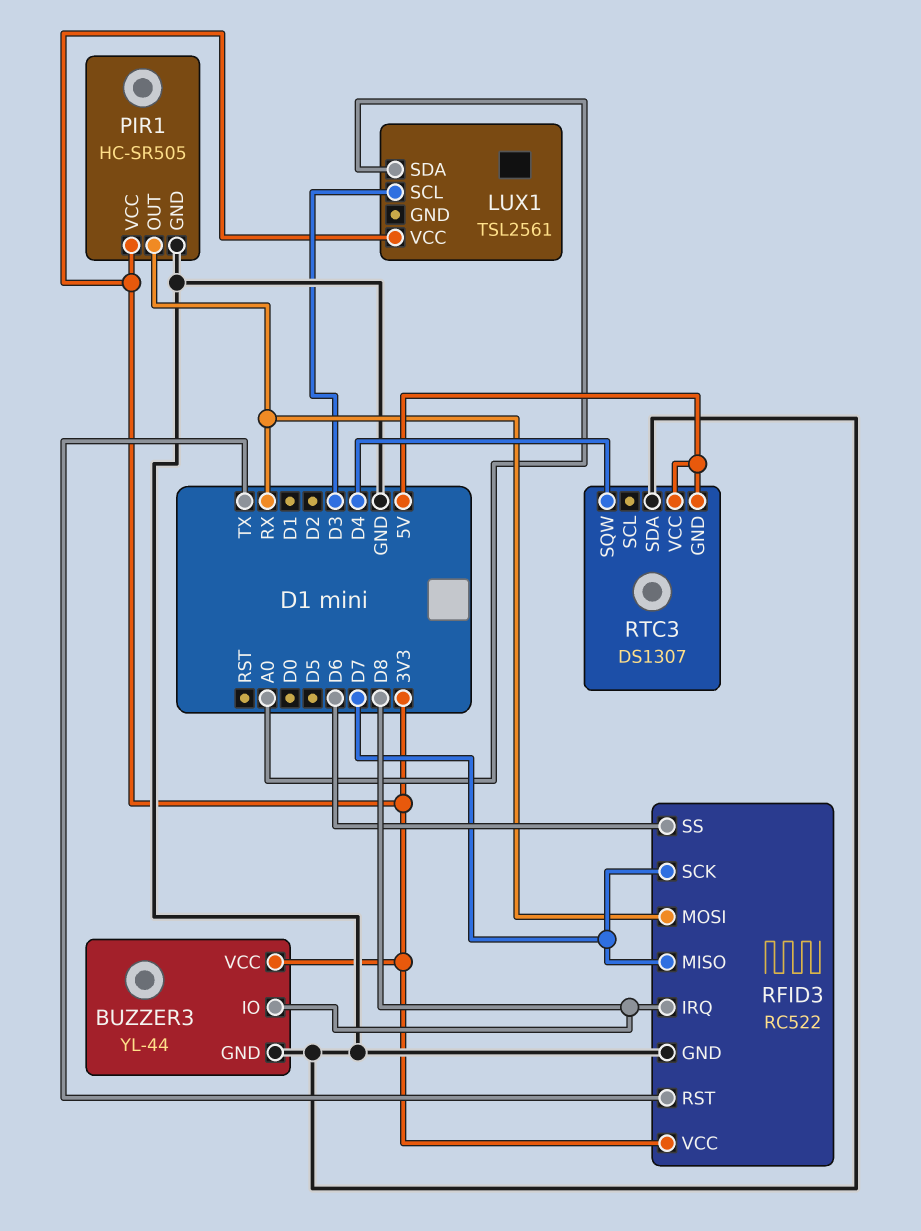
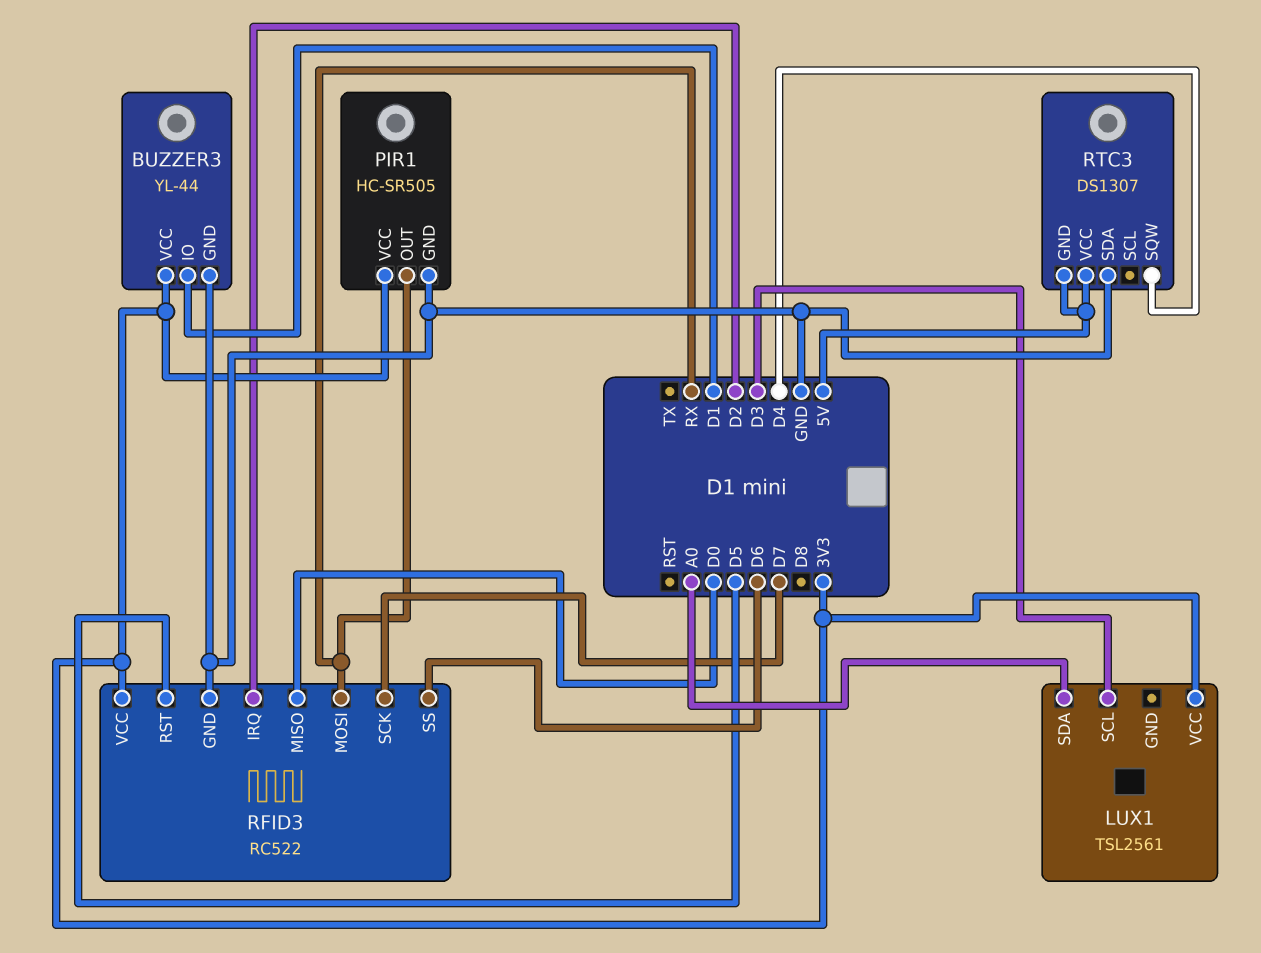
BUZZER3 pin IO: D8 -> D1
RFID3 pin IRQ: D8 -> D2
RFID3 pin MISO: D7 -> D0
RFID3 pin RST: TX -> D5

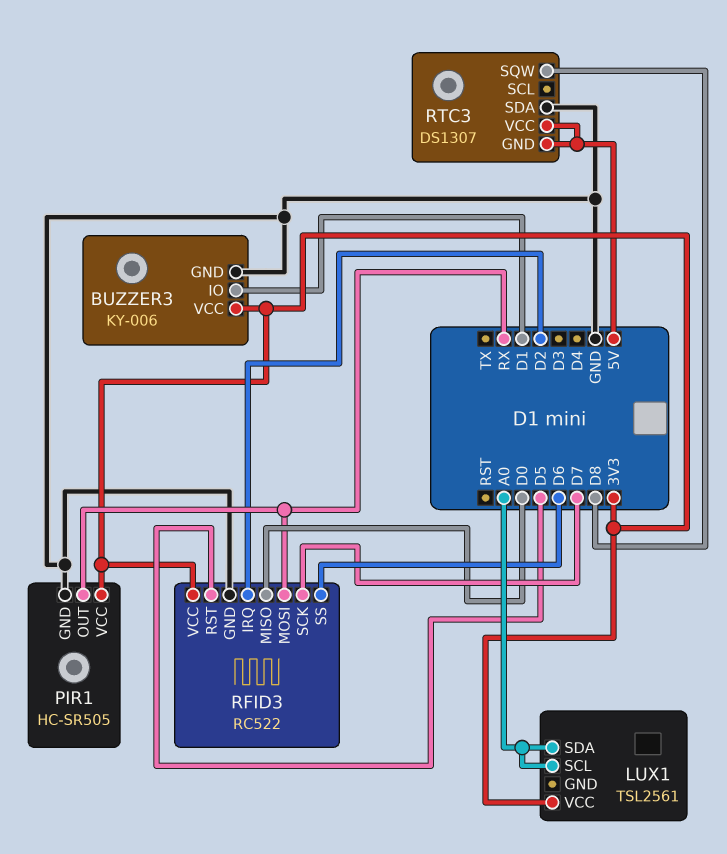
BUZZER3: YL-44 -> KY-006
LUX1 pin SCL: D3 -> A0
RTC3 pin SQW: D4 -> D8

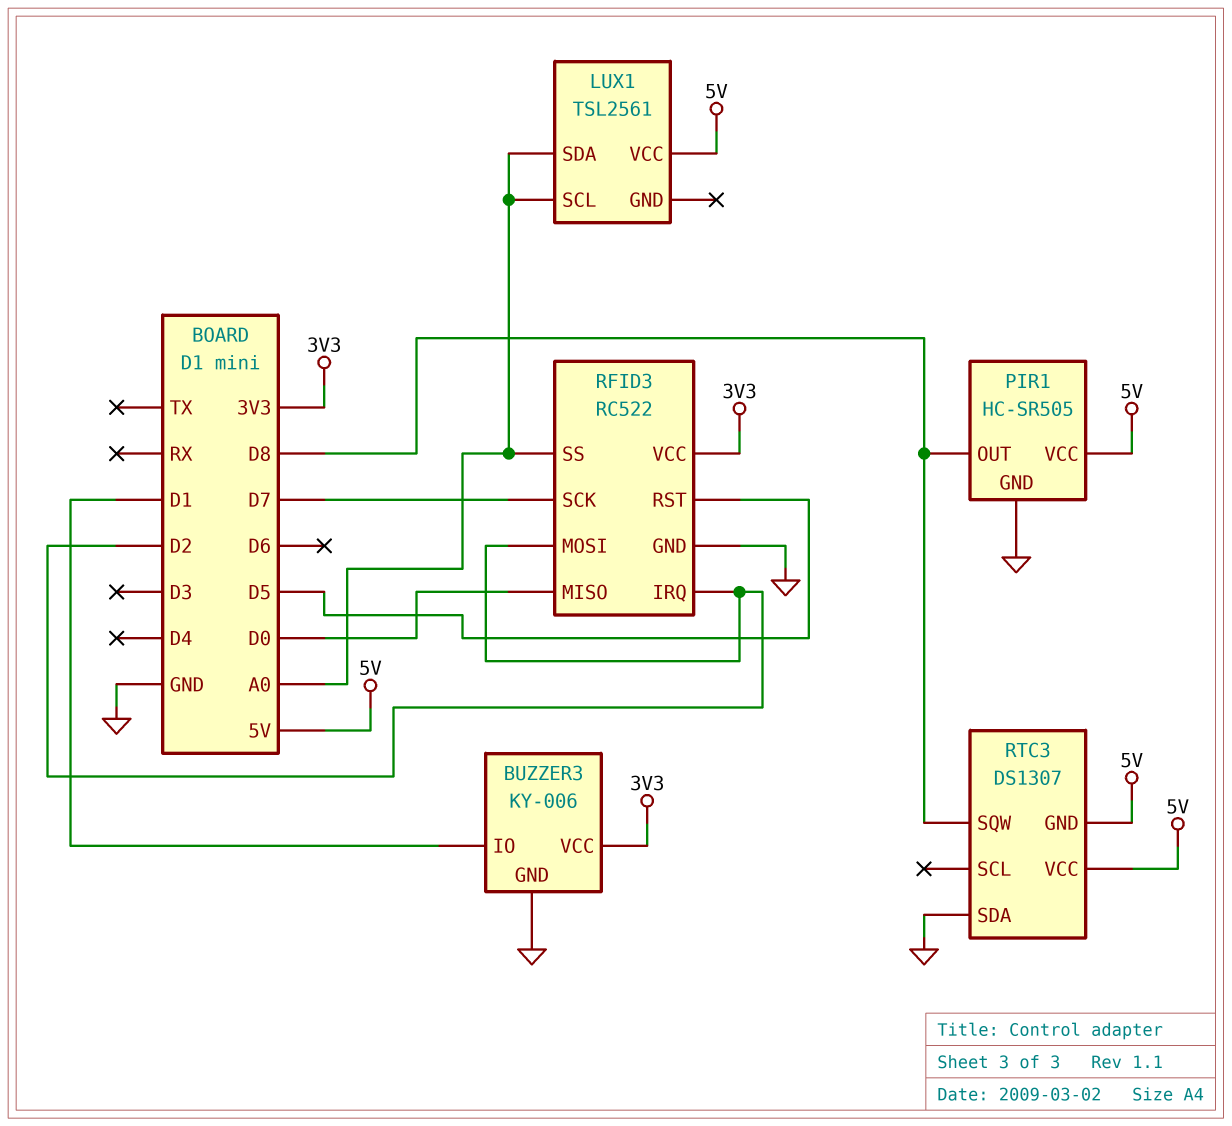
LUX1 pin VCC: 3V3 -> 5V
PIR1 pin OUT: RX -> D8
PIR1 pin VCC: 3V3 -> 5V
RFID3 pin MOSI: RX -> D2
RFID3 pin SS: D6 -> A0

